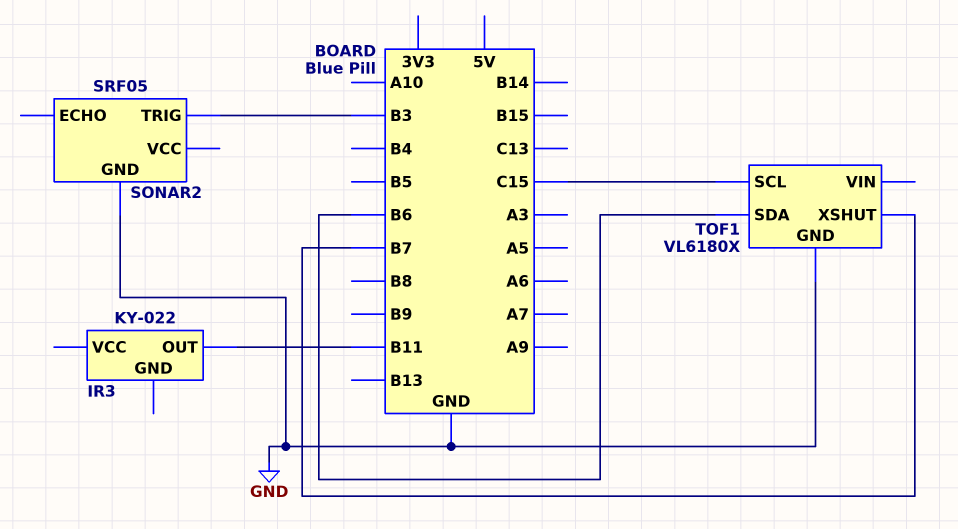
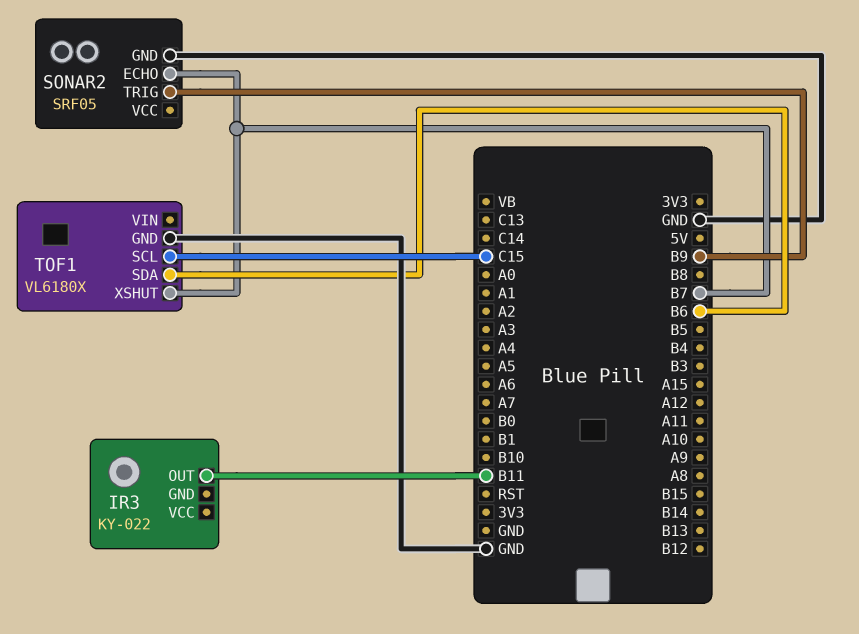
SONAR2 pin ECHO: none -> B7
SONAR2 pin TRIG: B3 -> B9

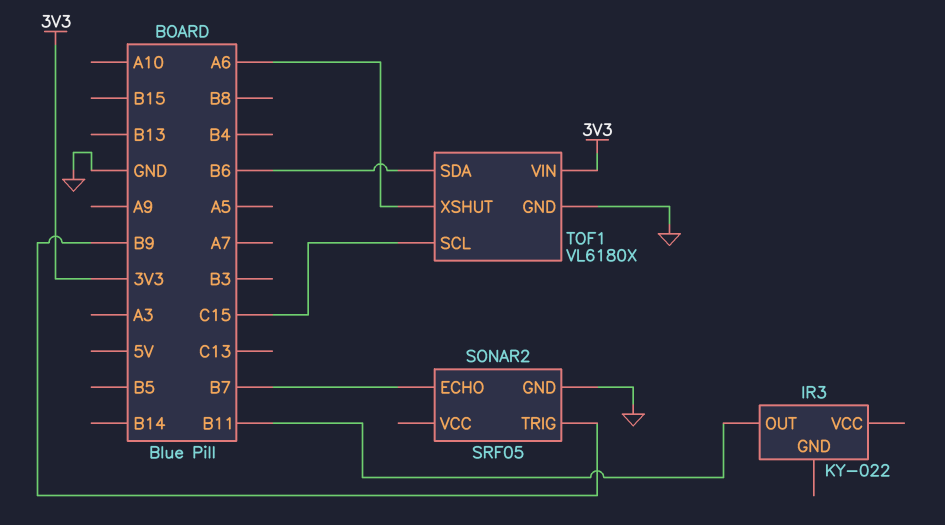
TOF1 pin VIN: none -> 3V3
TOF1 pin XSHUT: B7 -> A6

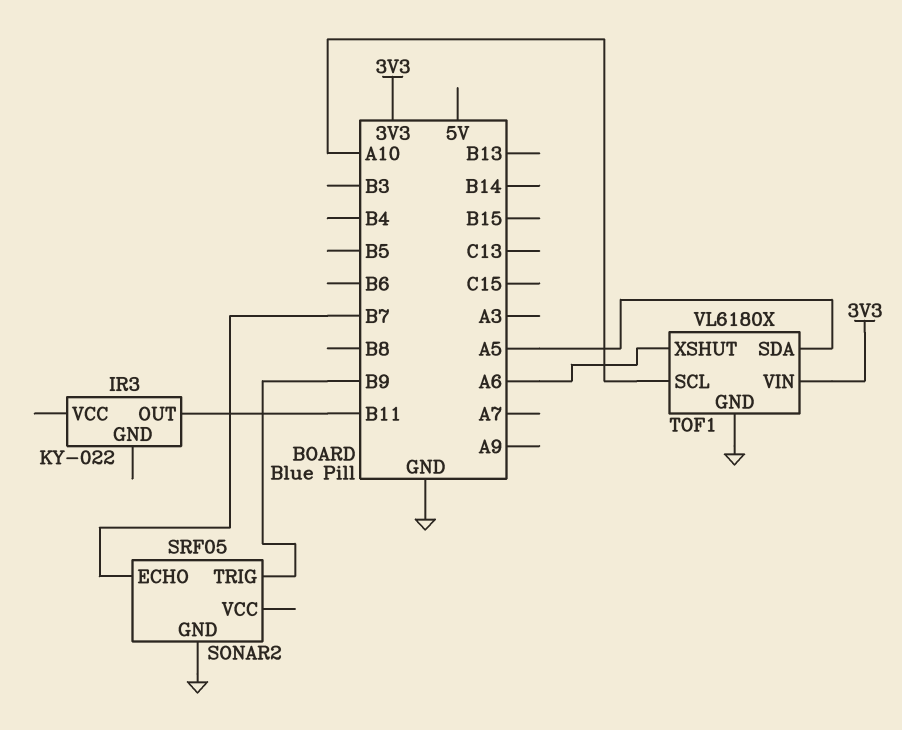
TOF1 pin SCL: C15 -> A10
TOF1 pin SDA: B6 -> A5

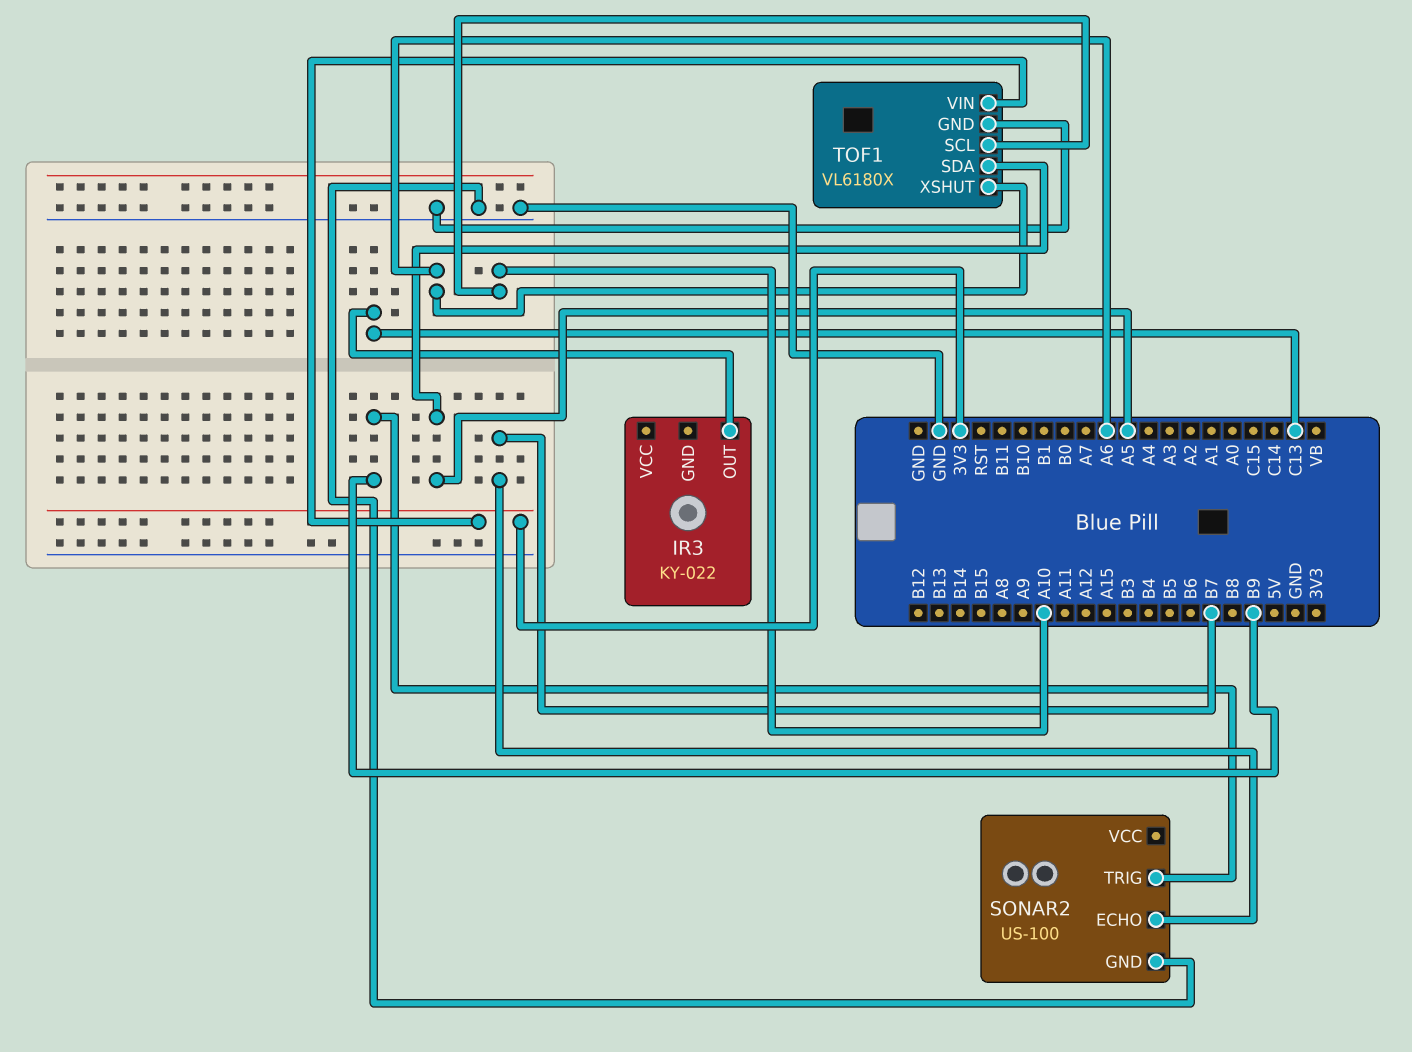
IR3 pin OUT: B11 -> C13
SONAR2: SRF05 -> US-100

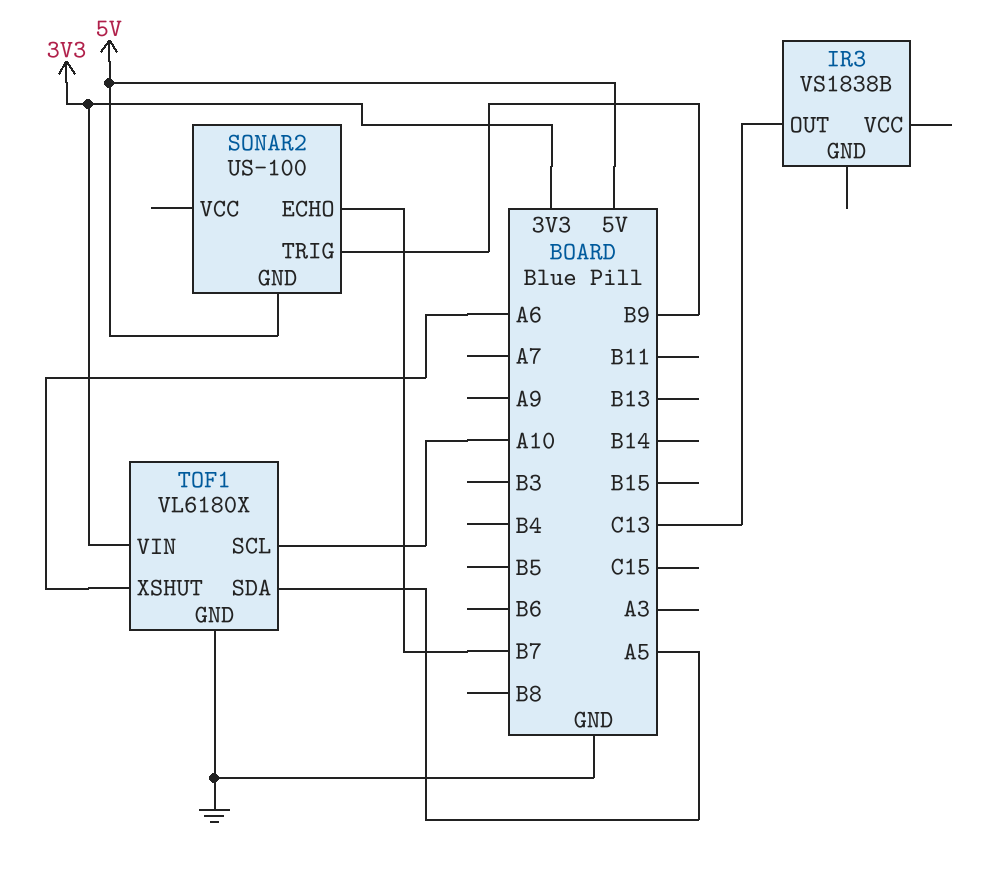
IR3: KY-022 -> VS1838B
SONAR2 pin GND: GND -> 5V

